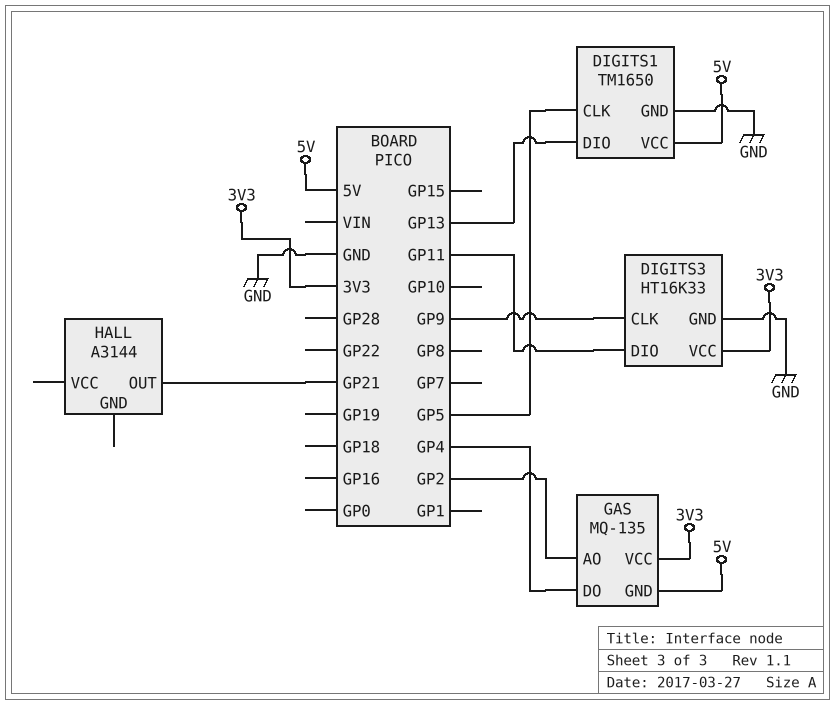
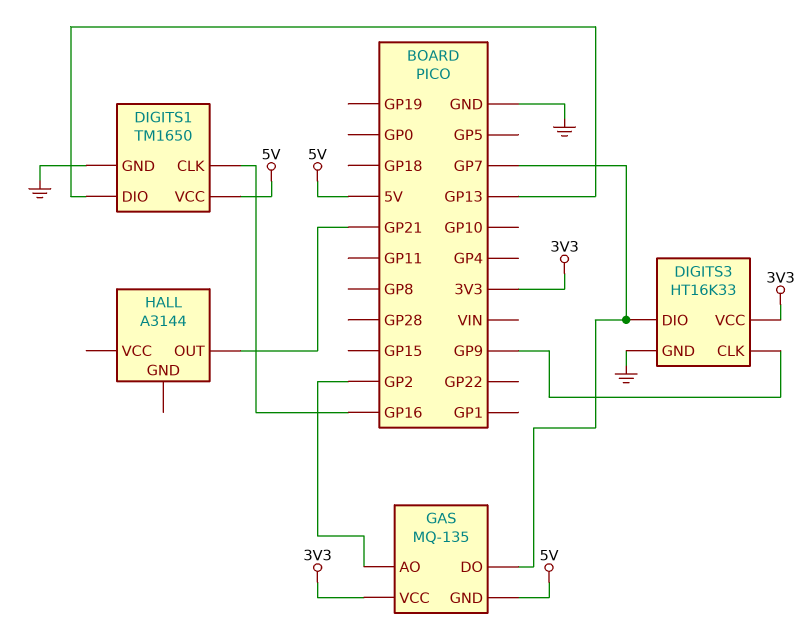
DIGITS1 pin CLK: GP5 -> GP16
DIGITS3 pin DIO: GP11 -> GP7
GAS pin DO: GP4 -> GP7

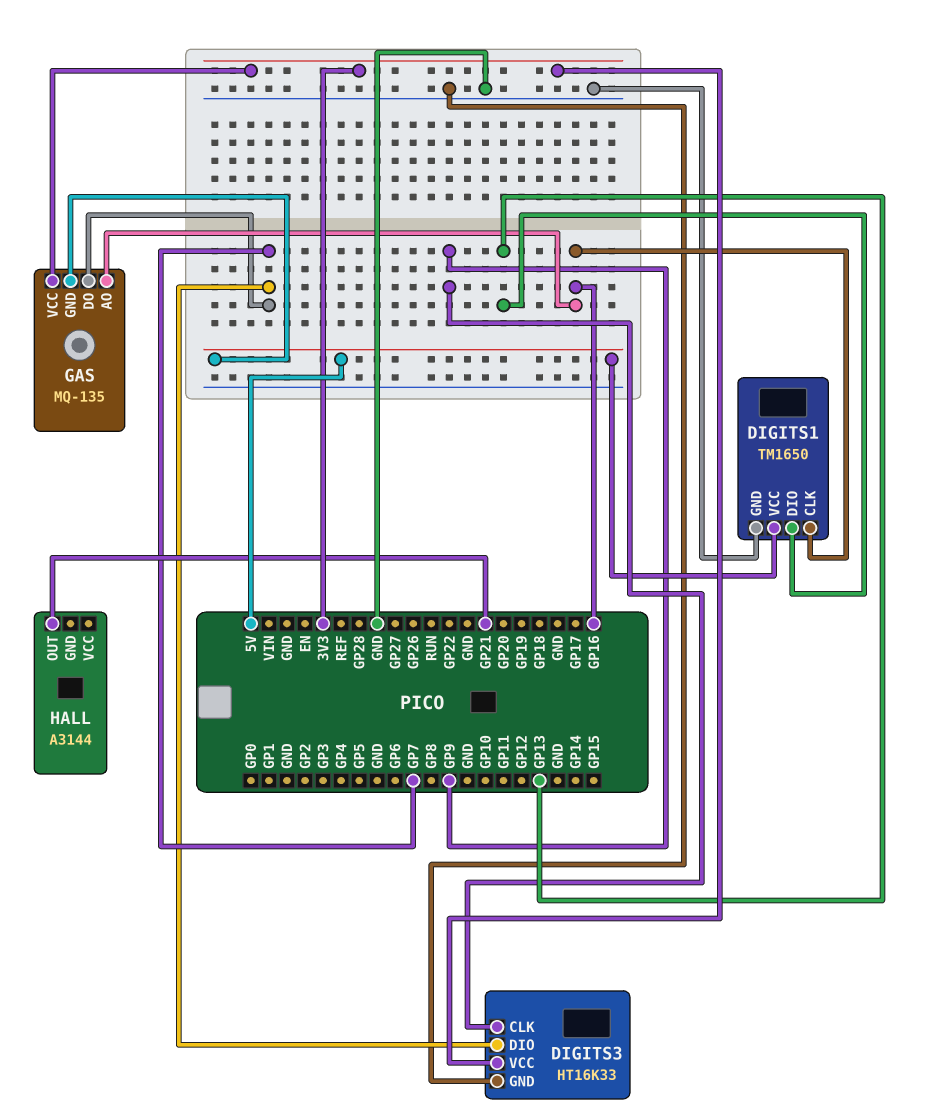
GAS pin AO: GP2 -> GP16

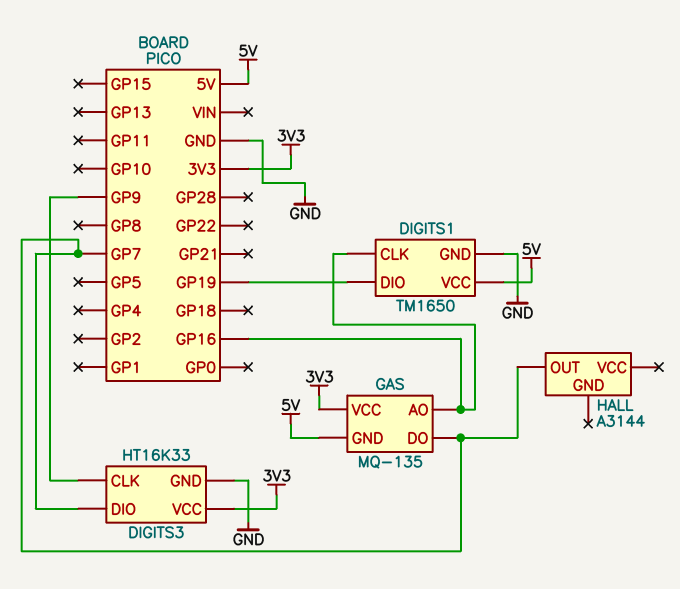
DIGITS1 pin DIO: GP13 -> GP19
HALL pin OUT: GP21 -> GP7

